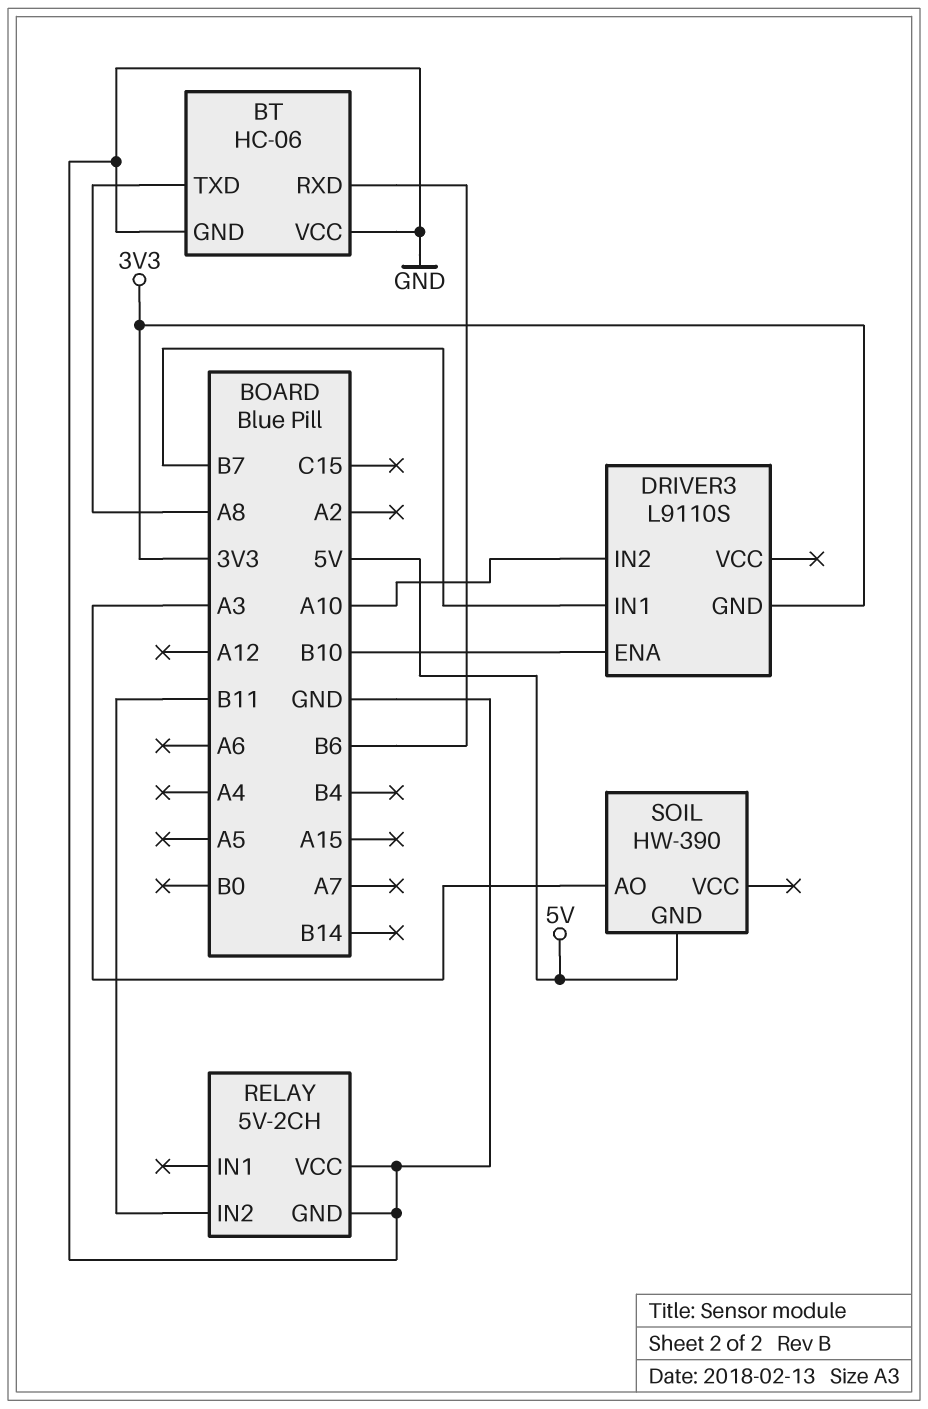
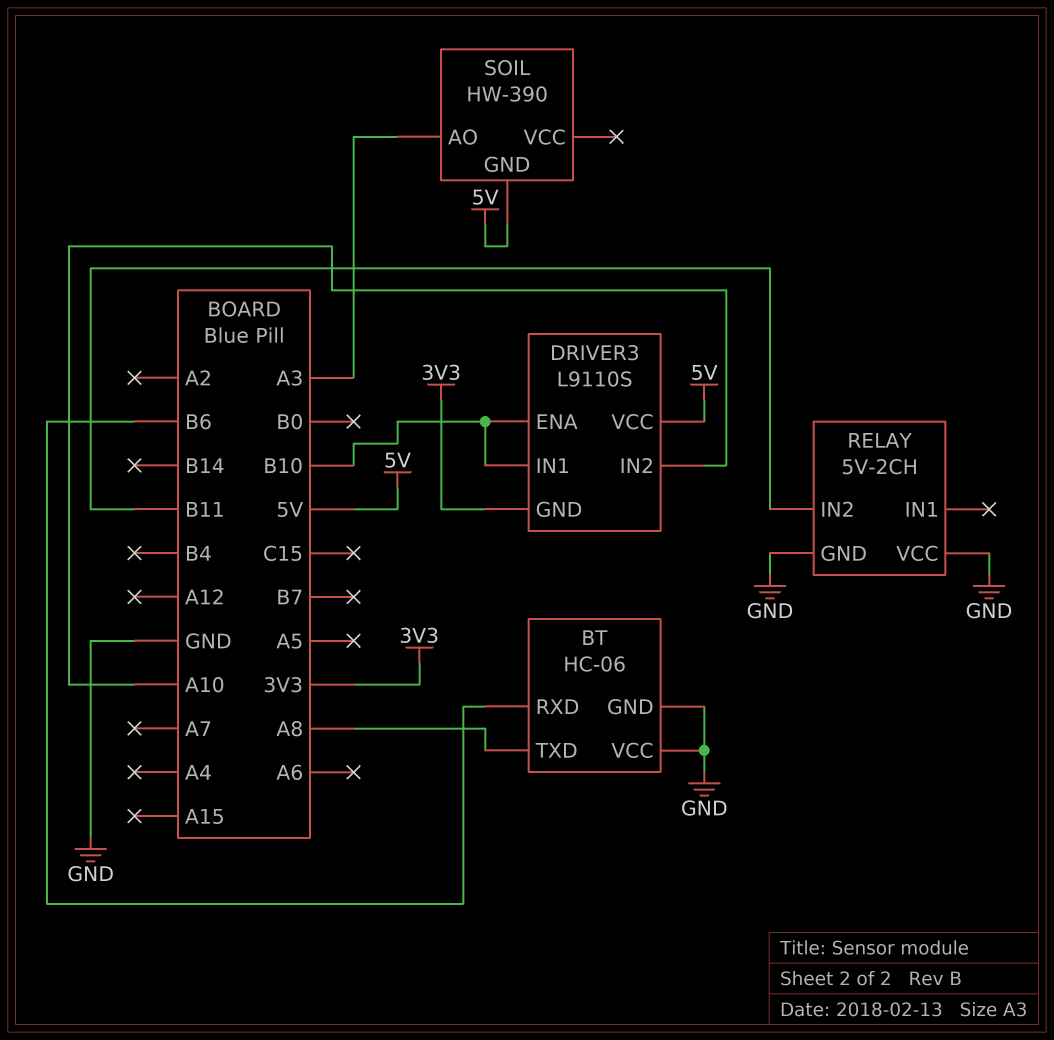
DRIVER3 pin IN1: B7 -> B10
DRIVER3 pin VCC: none -> 5V

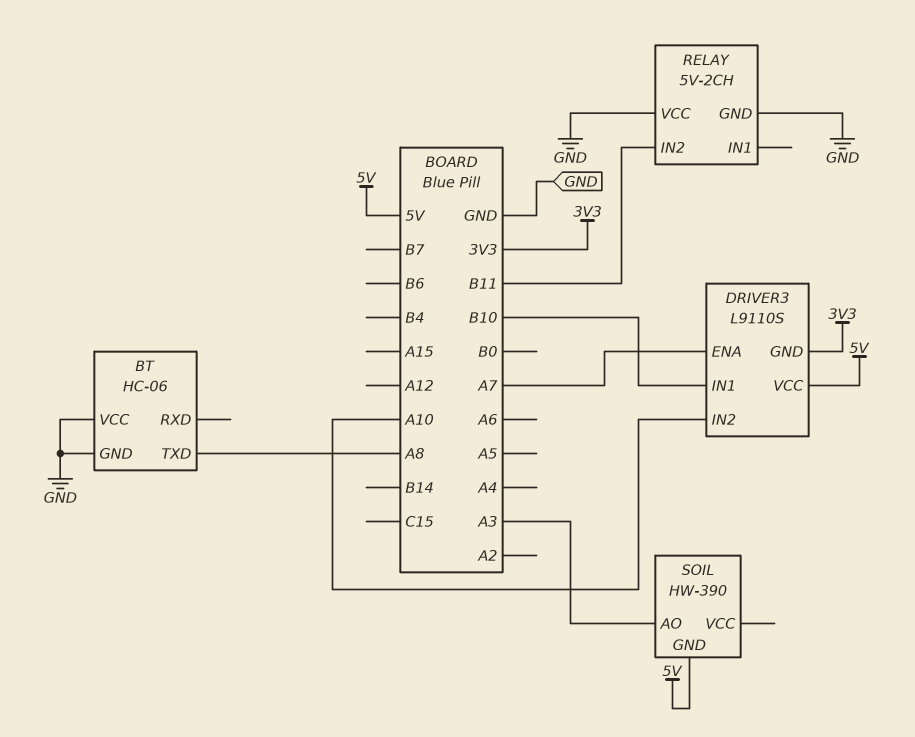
BT pin RXD: B6 -> none
DRIVER3 pin ENA: B10 -> A7

